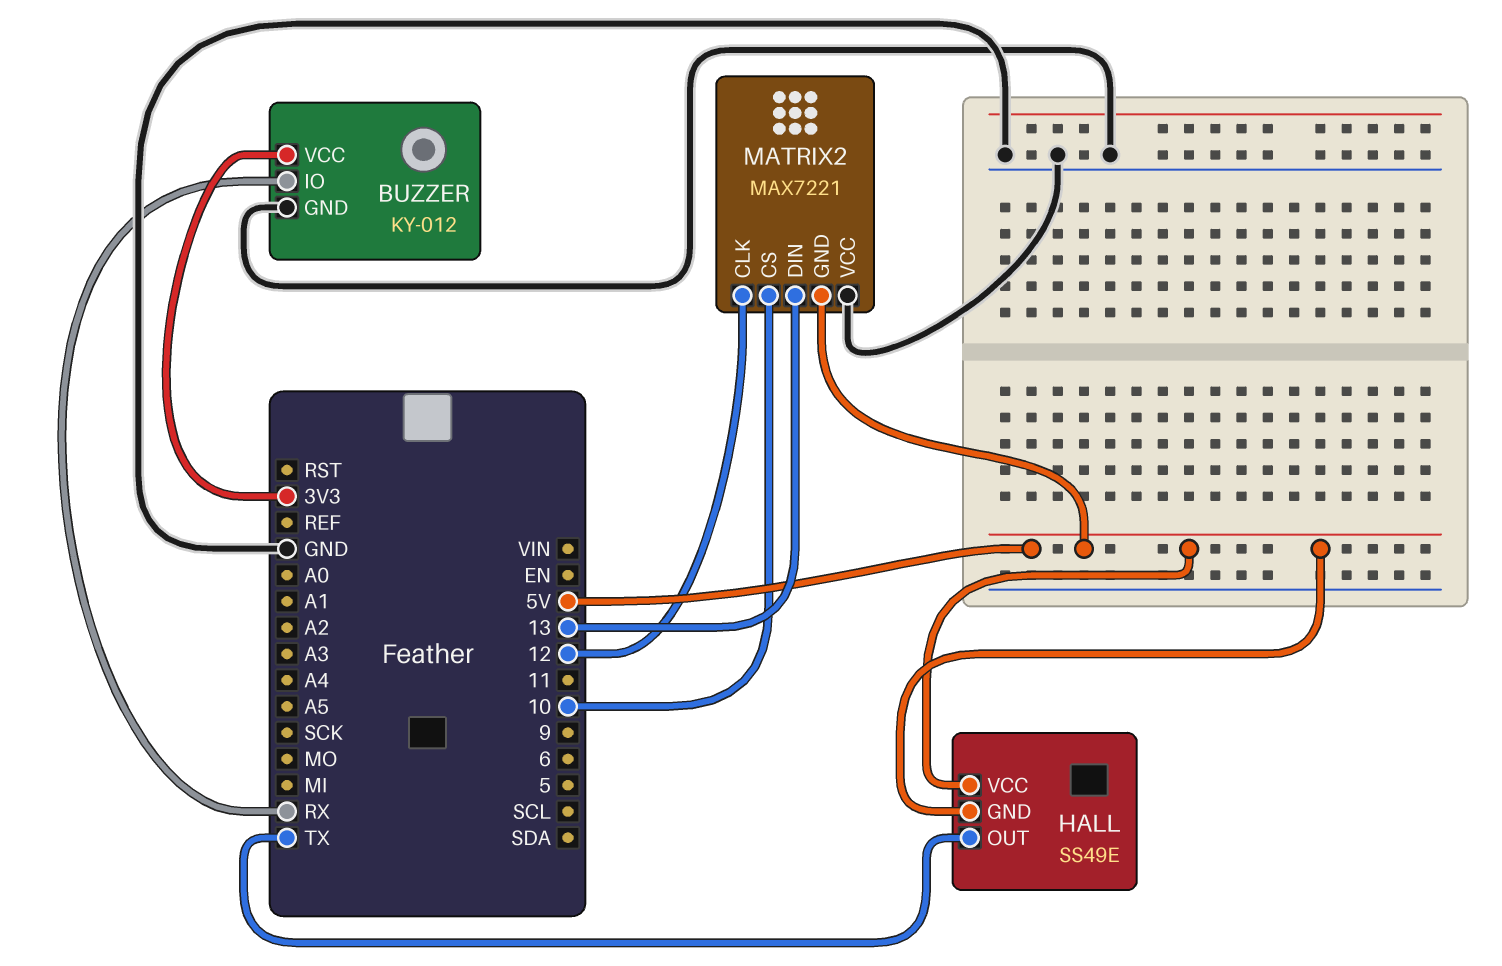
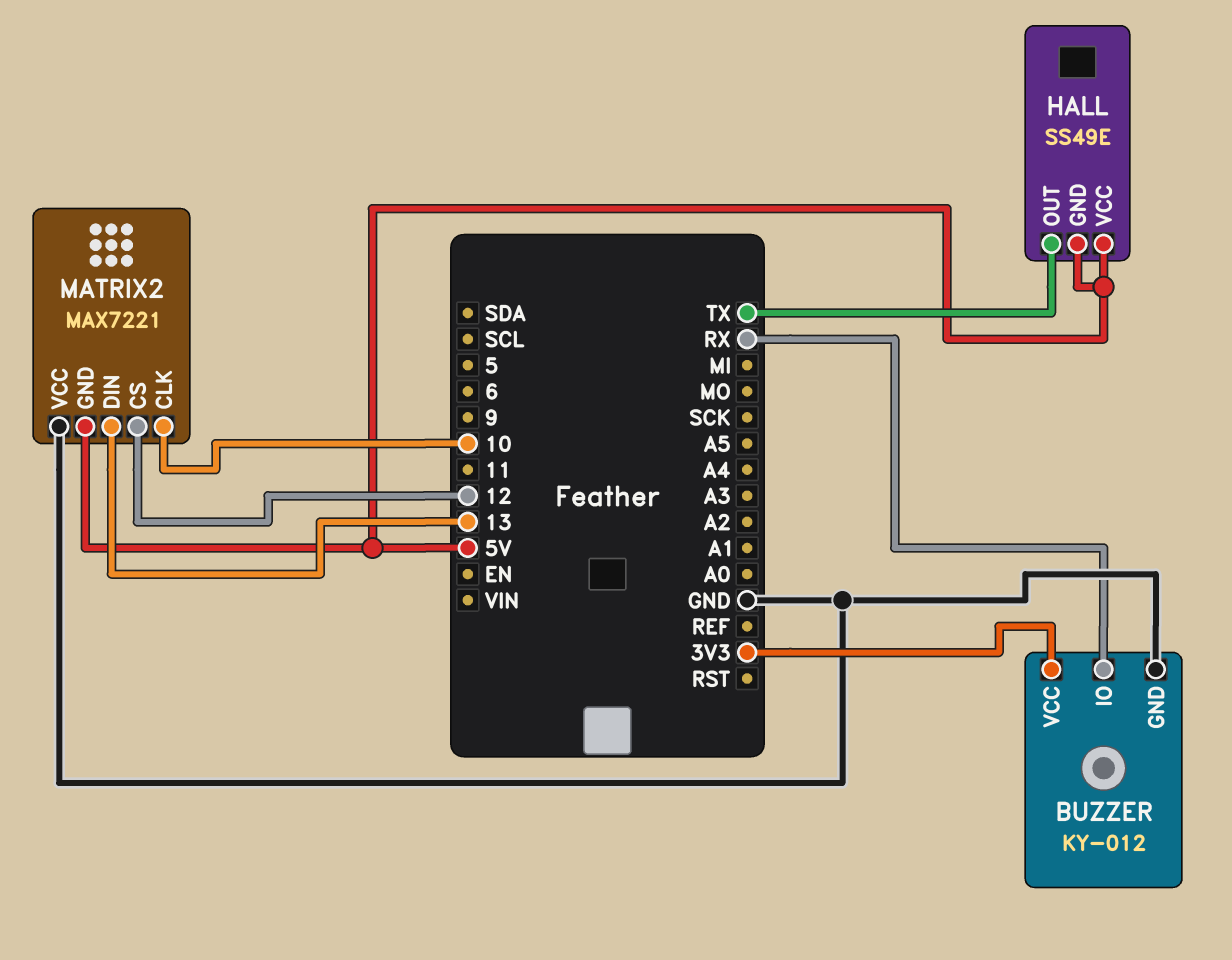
MATRIX2 pin CLK: 12 -> 10
MATRIX2 pin CS: 10 -> 12

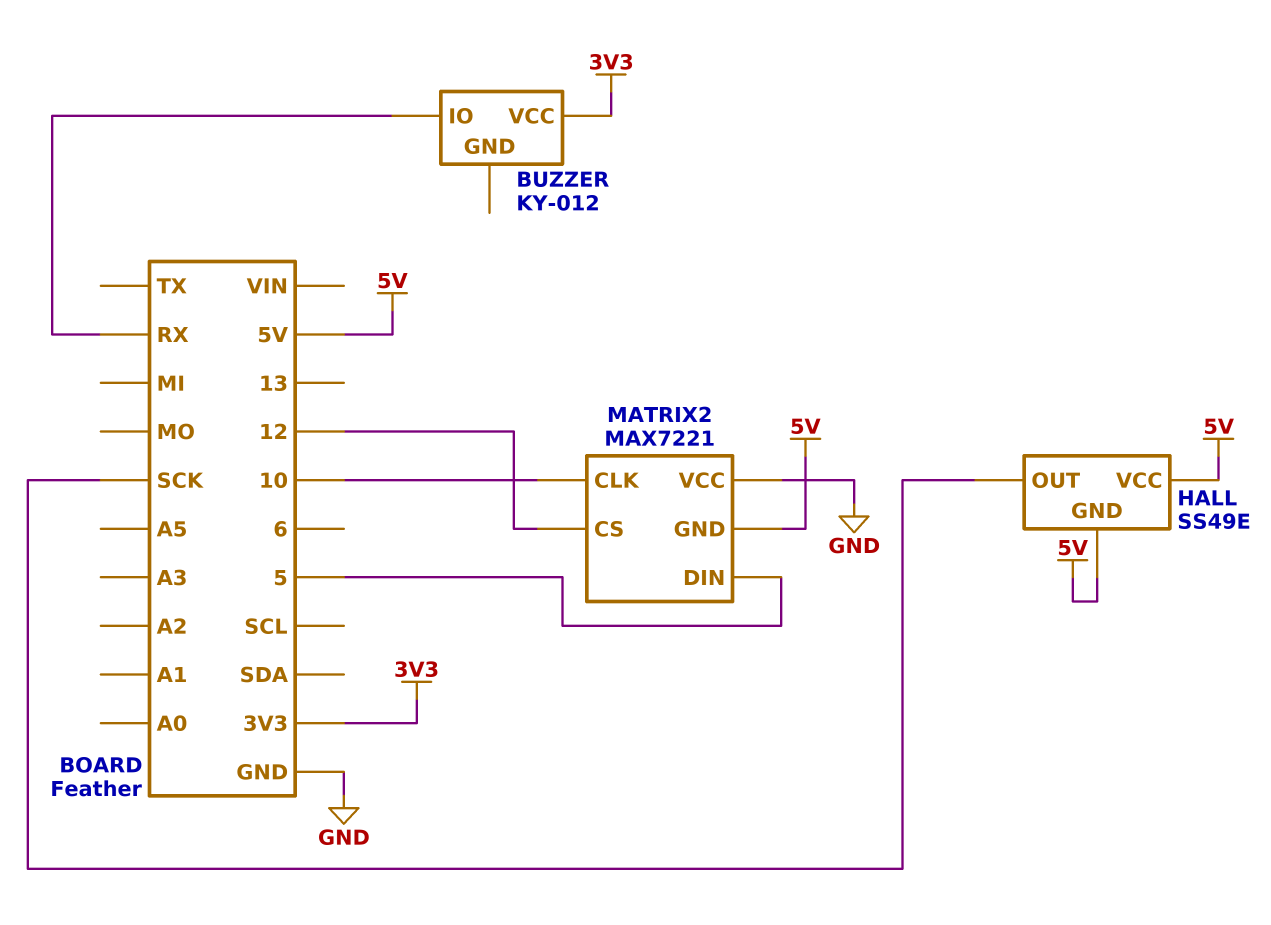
BUZZER pin GND: GND -> none
HALL pin OUT: TX -> SCK
MATRIX2 pin DIN: 13 -> 5

